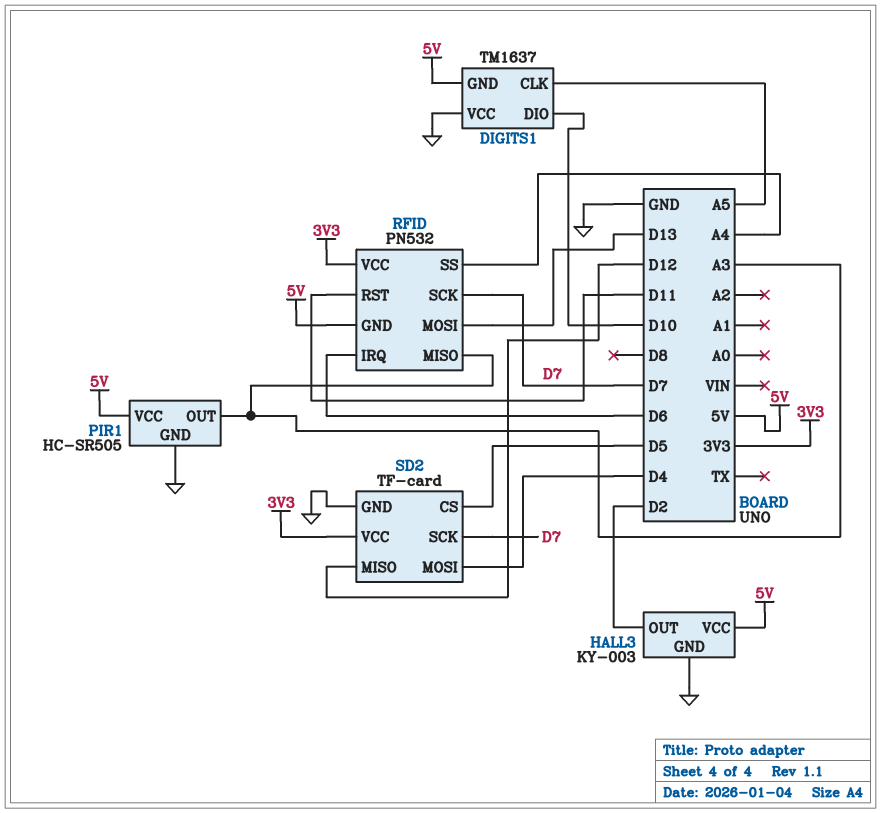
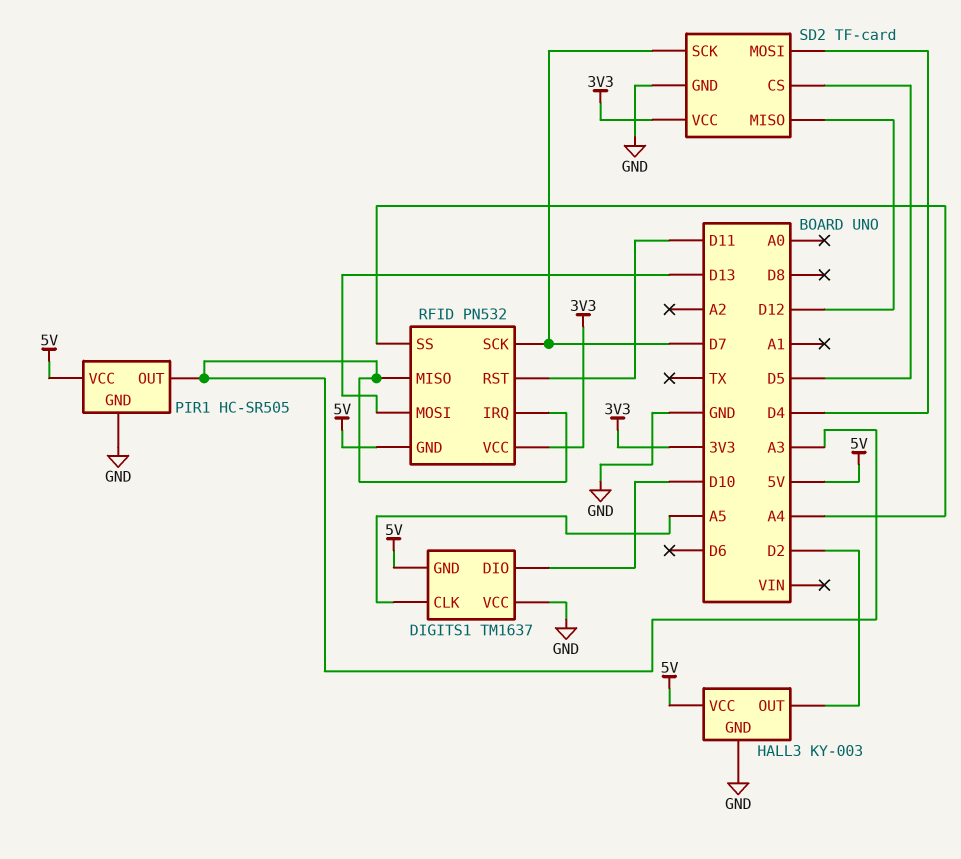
RFID pin IRQ: D6 -> A3

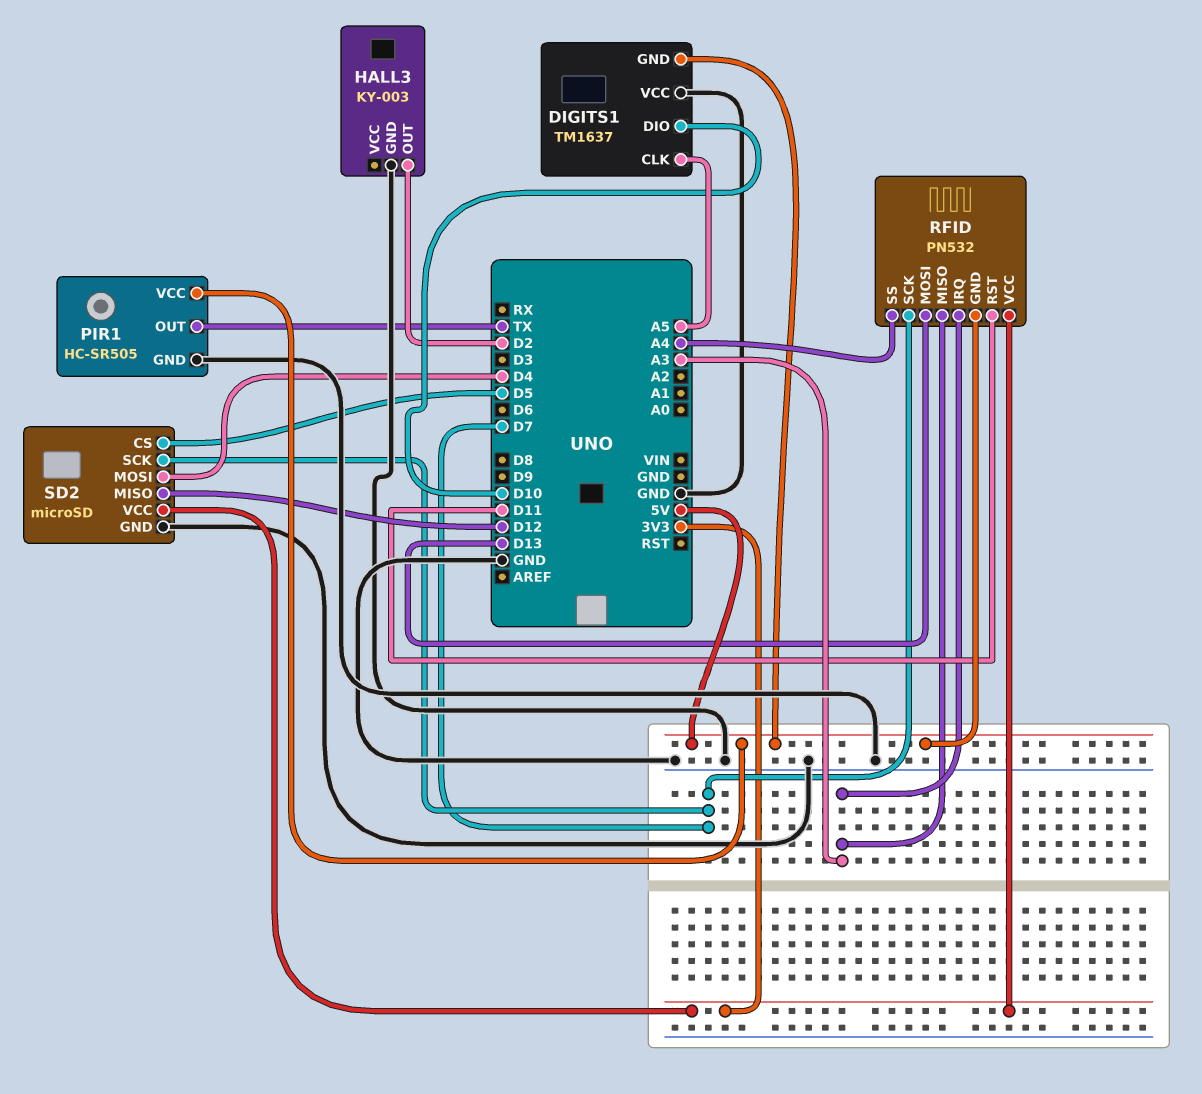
HALL3 pin VCC: 5V -> none
PIR1 pin OUT: A3 -> TX
SD2: TF-card -> microSD

